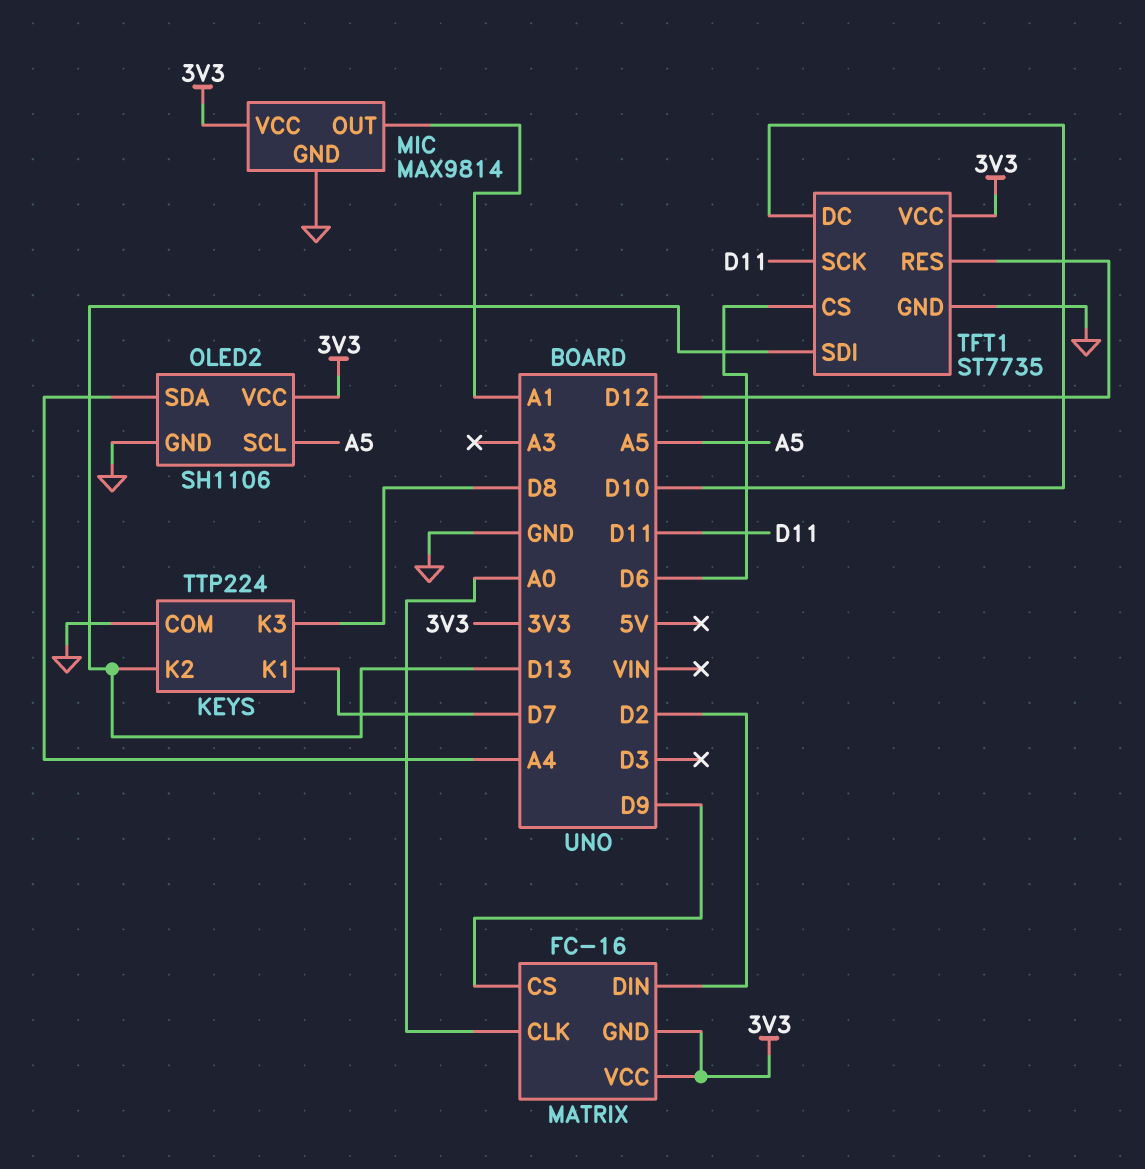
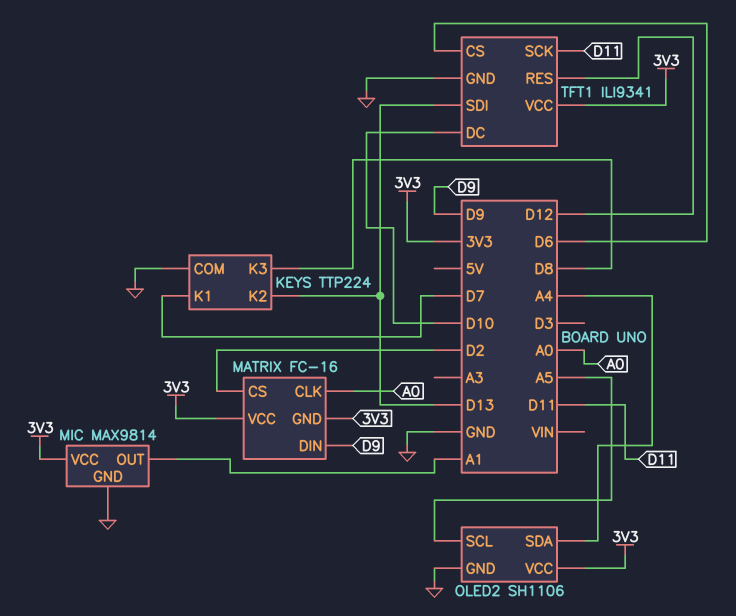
MATRIX pin CS: D9 -> D2
MATRIX pin DIN: D2 -> D9
TFT1: ST7735 -> ILI9341

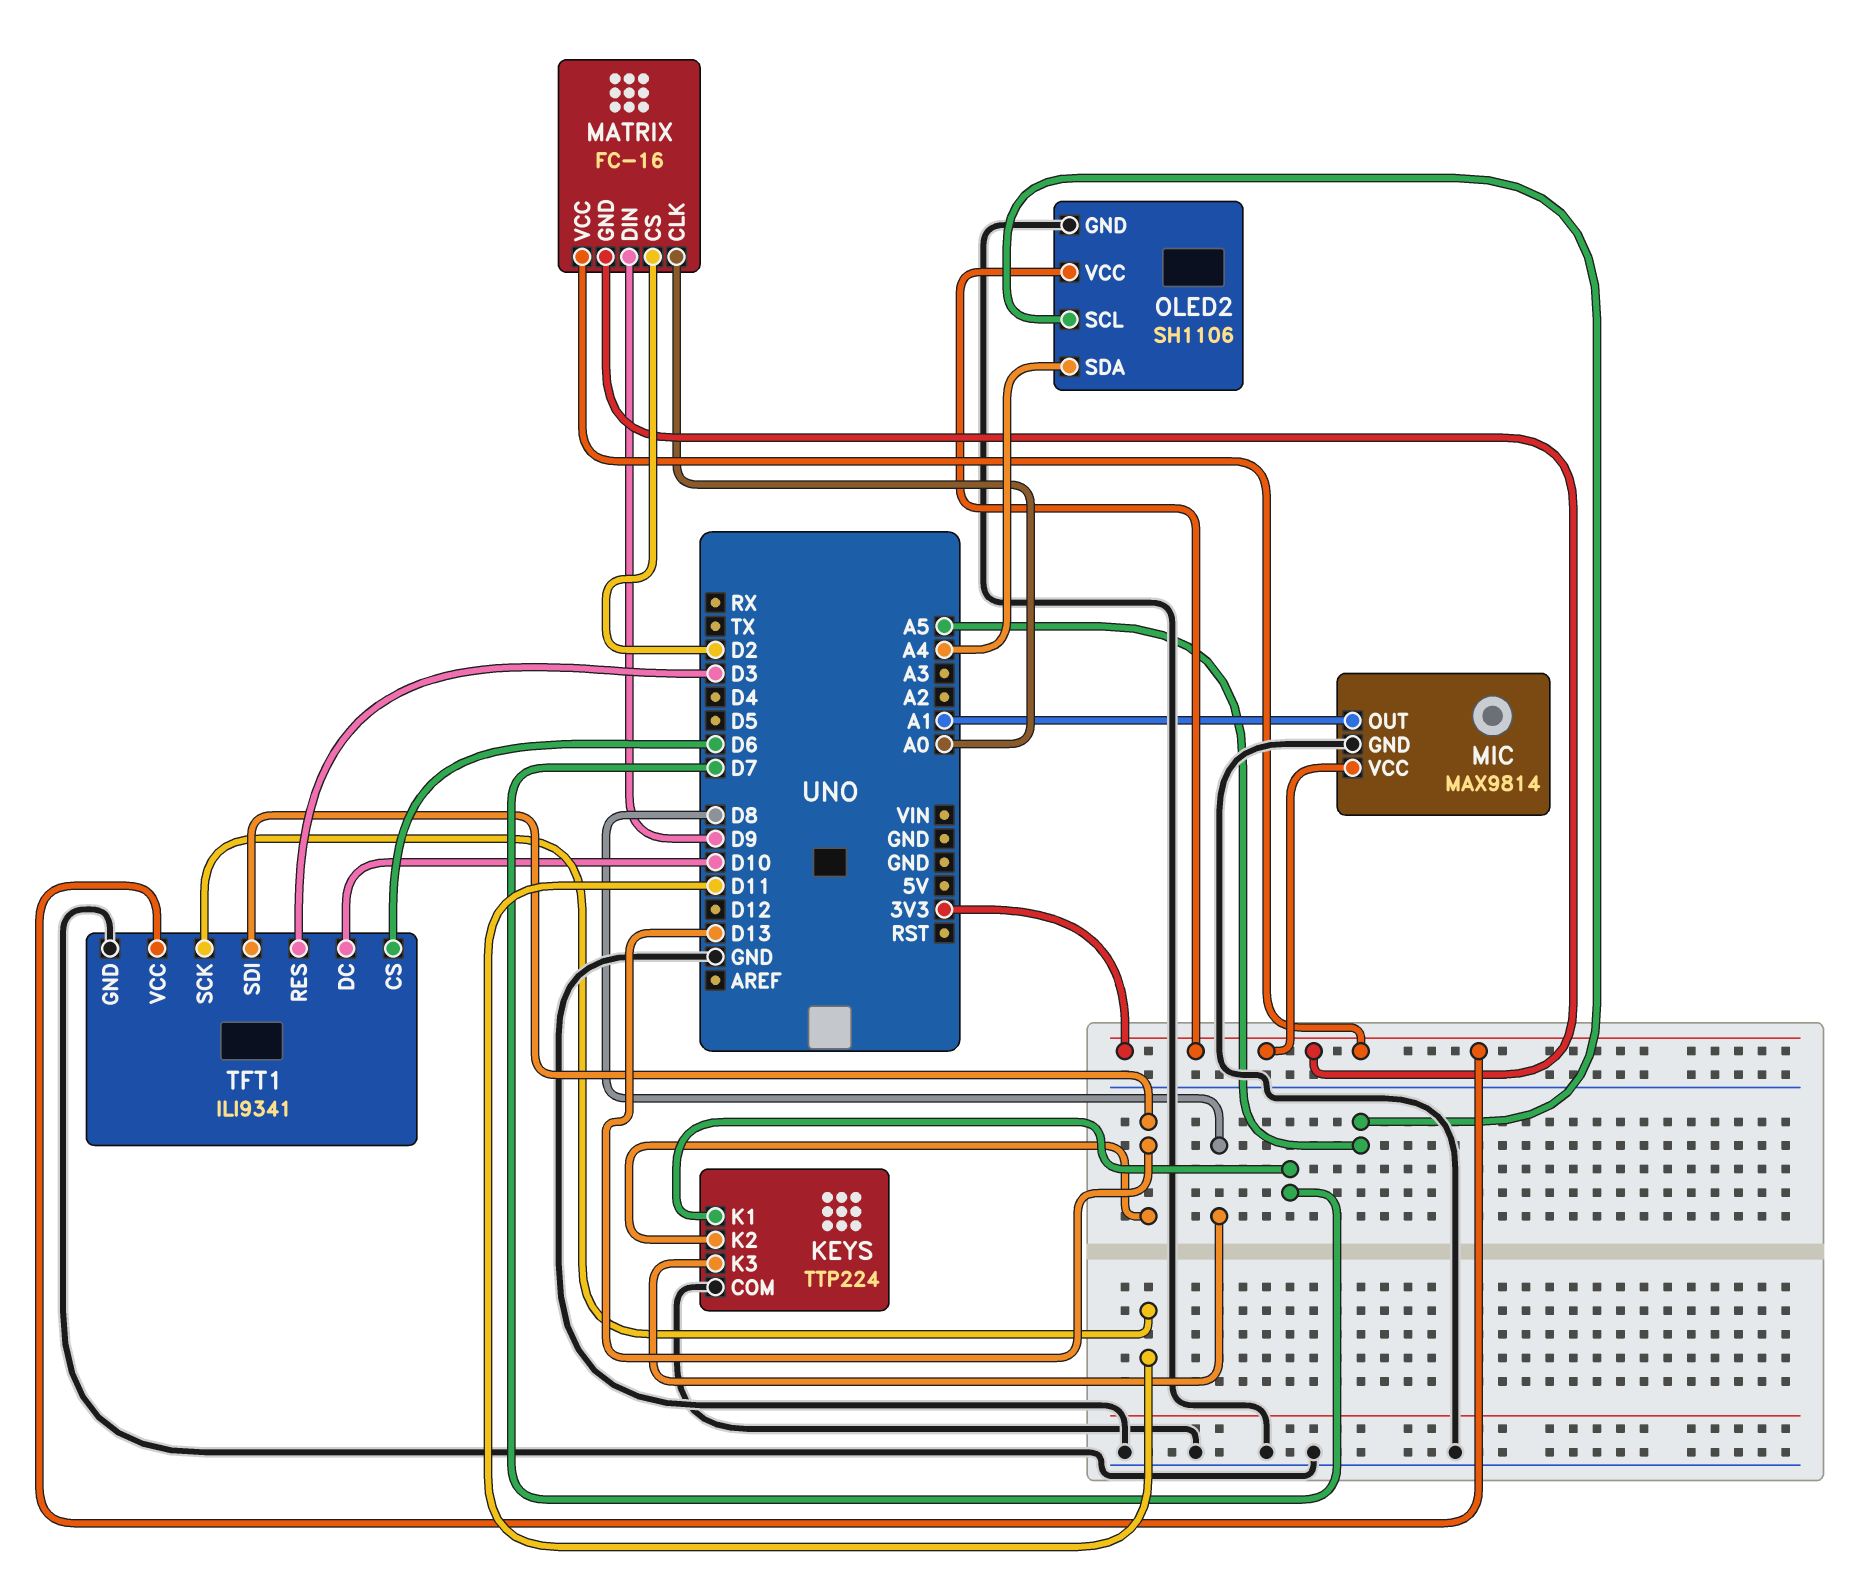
TFT1 pin RES: D12 -> D3

